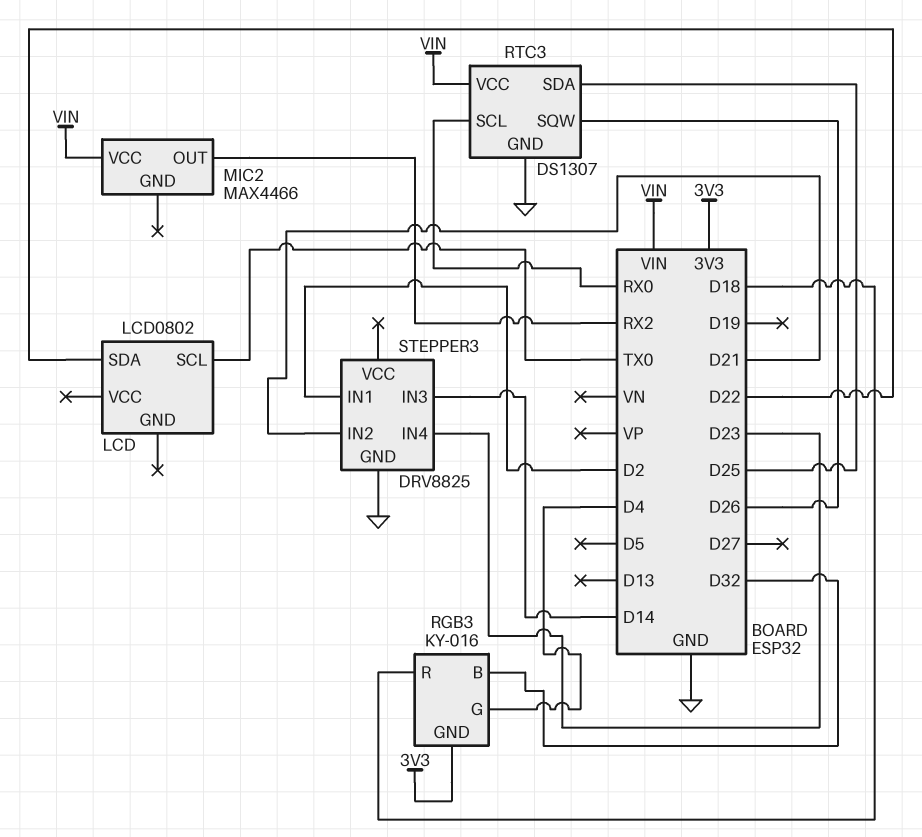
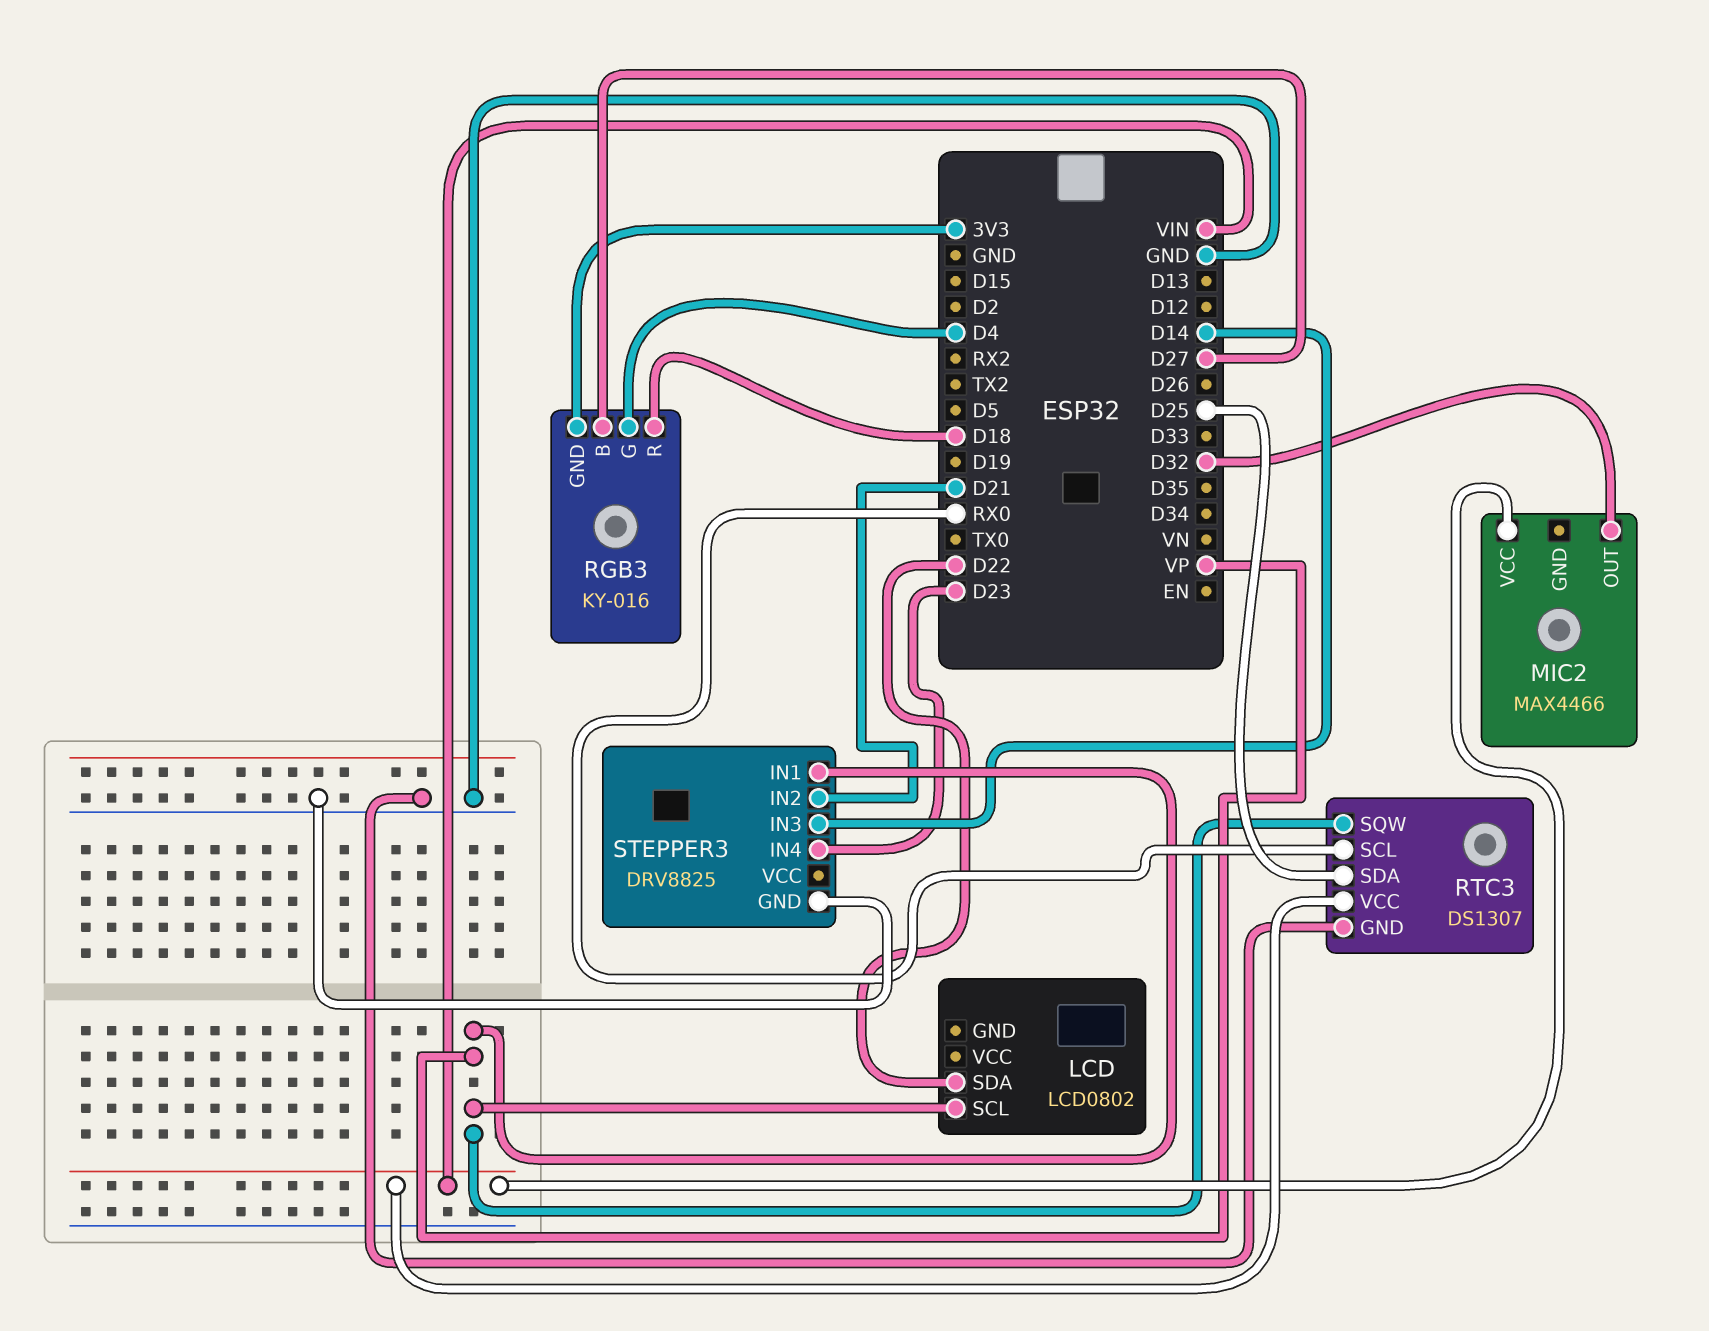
LCD pin SCL: TX0 -> VP
MIC2 pin OUT: RX2 -> D32
RGB3 pin B: D32 -> D27
RTC3 pin SQW: D26 -> VP
STEPPER3 pin IN1: D2 -> VP

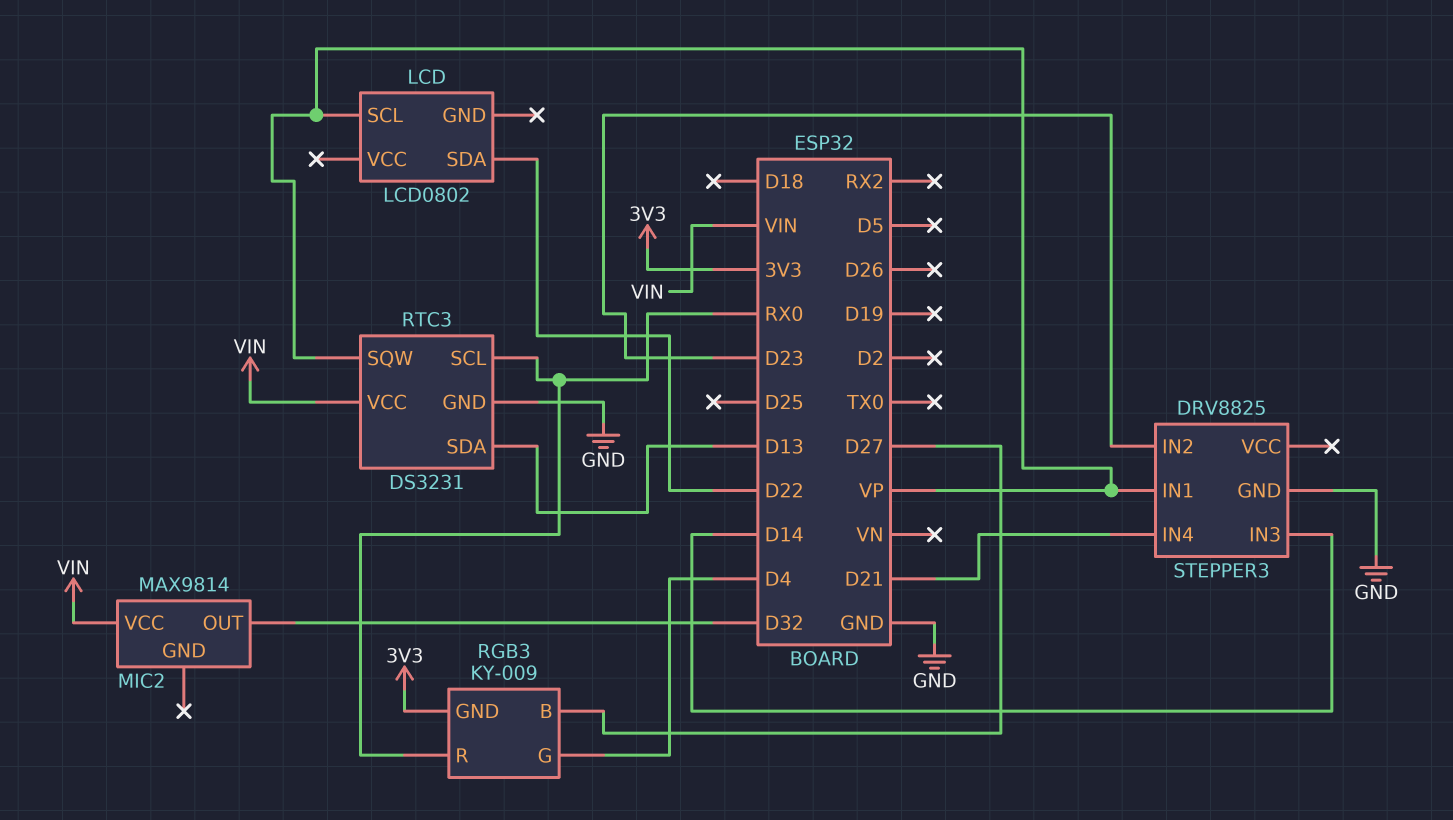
MIC2: MAX4466 -> MAX9814
RGB3: KY-016 -> KY-009
RGB3 pin R: D18 -> RX0
RTC3: DS1307 -> DS3231
RTC3 pin SDA: D25 -> D13
STEPPER3 pin IN2: D21 -> D23
STEPPER3 pin IN4: D23 -> D21

